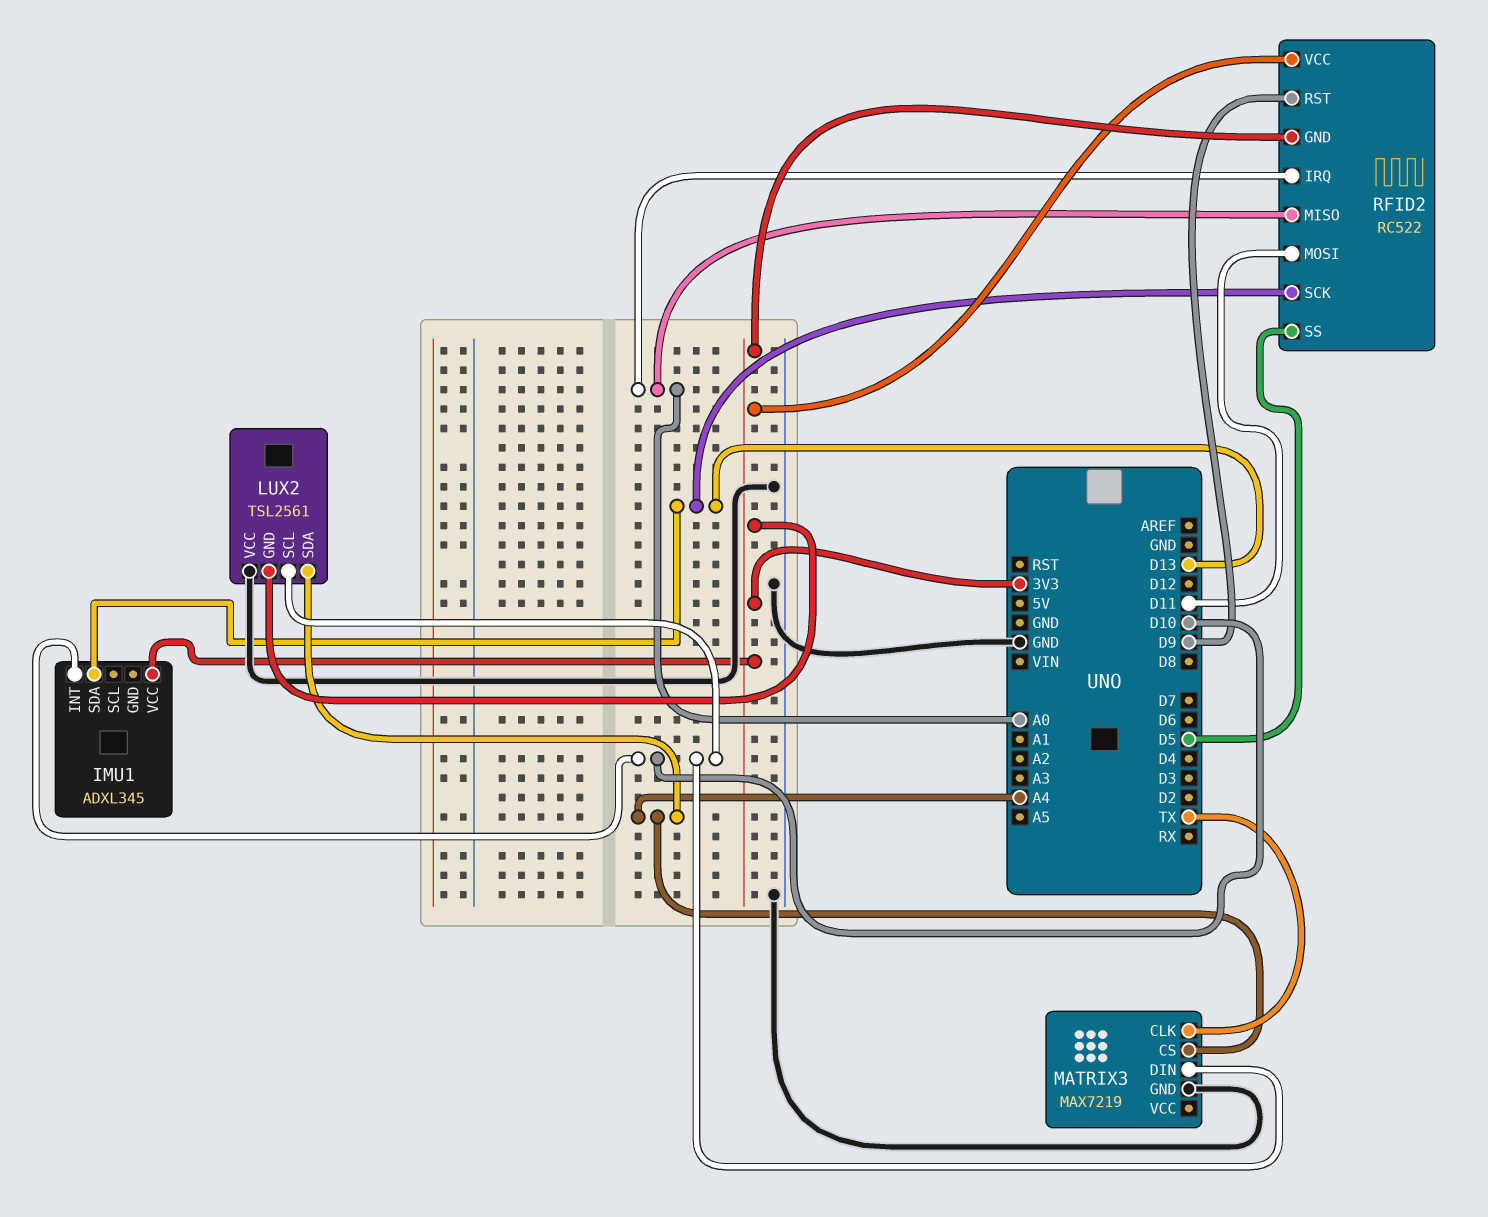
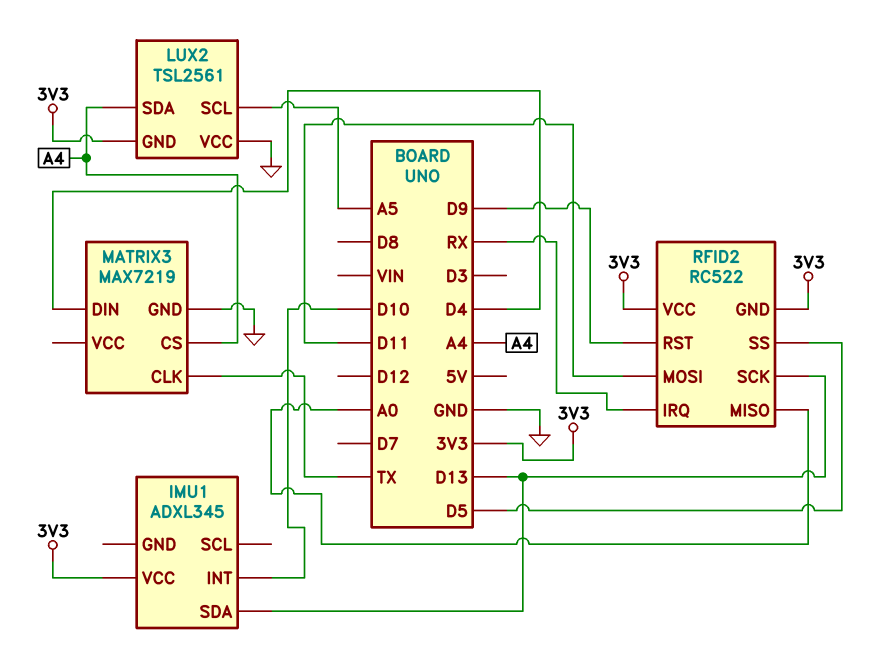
LUX2 pin SCL: D10 -> A5
MATRIX3 pin DIN: D10 -> D4
RFID2 pin IRQ: A0 -> RX

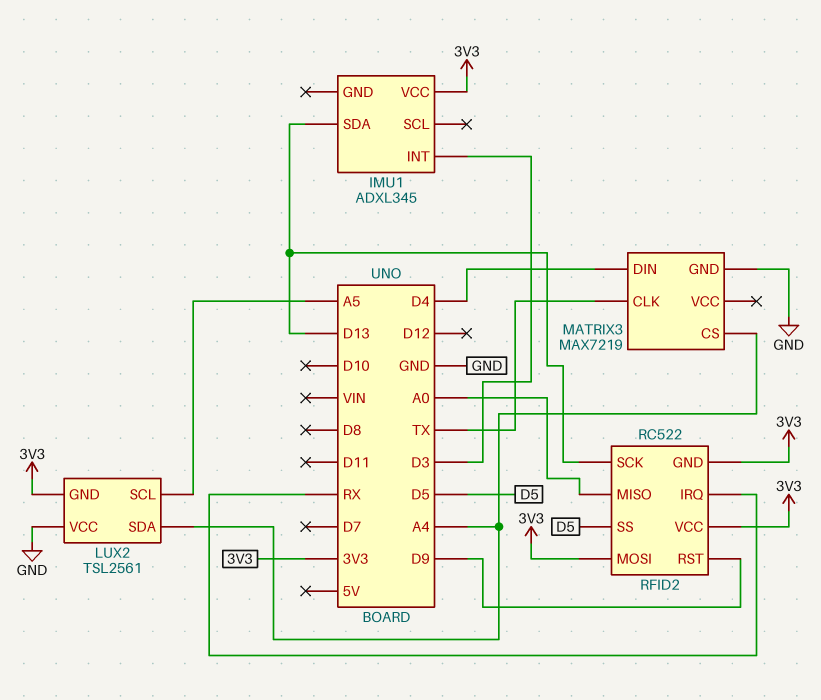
IMU1 pin INT: D10 -> D3
RFID2 pin MOSI: D11 -> 3V3

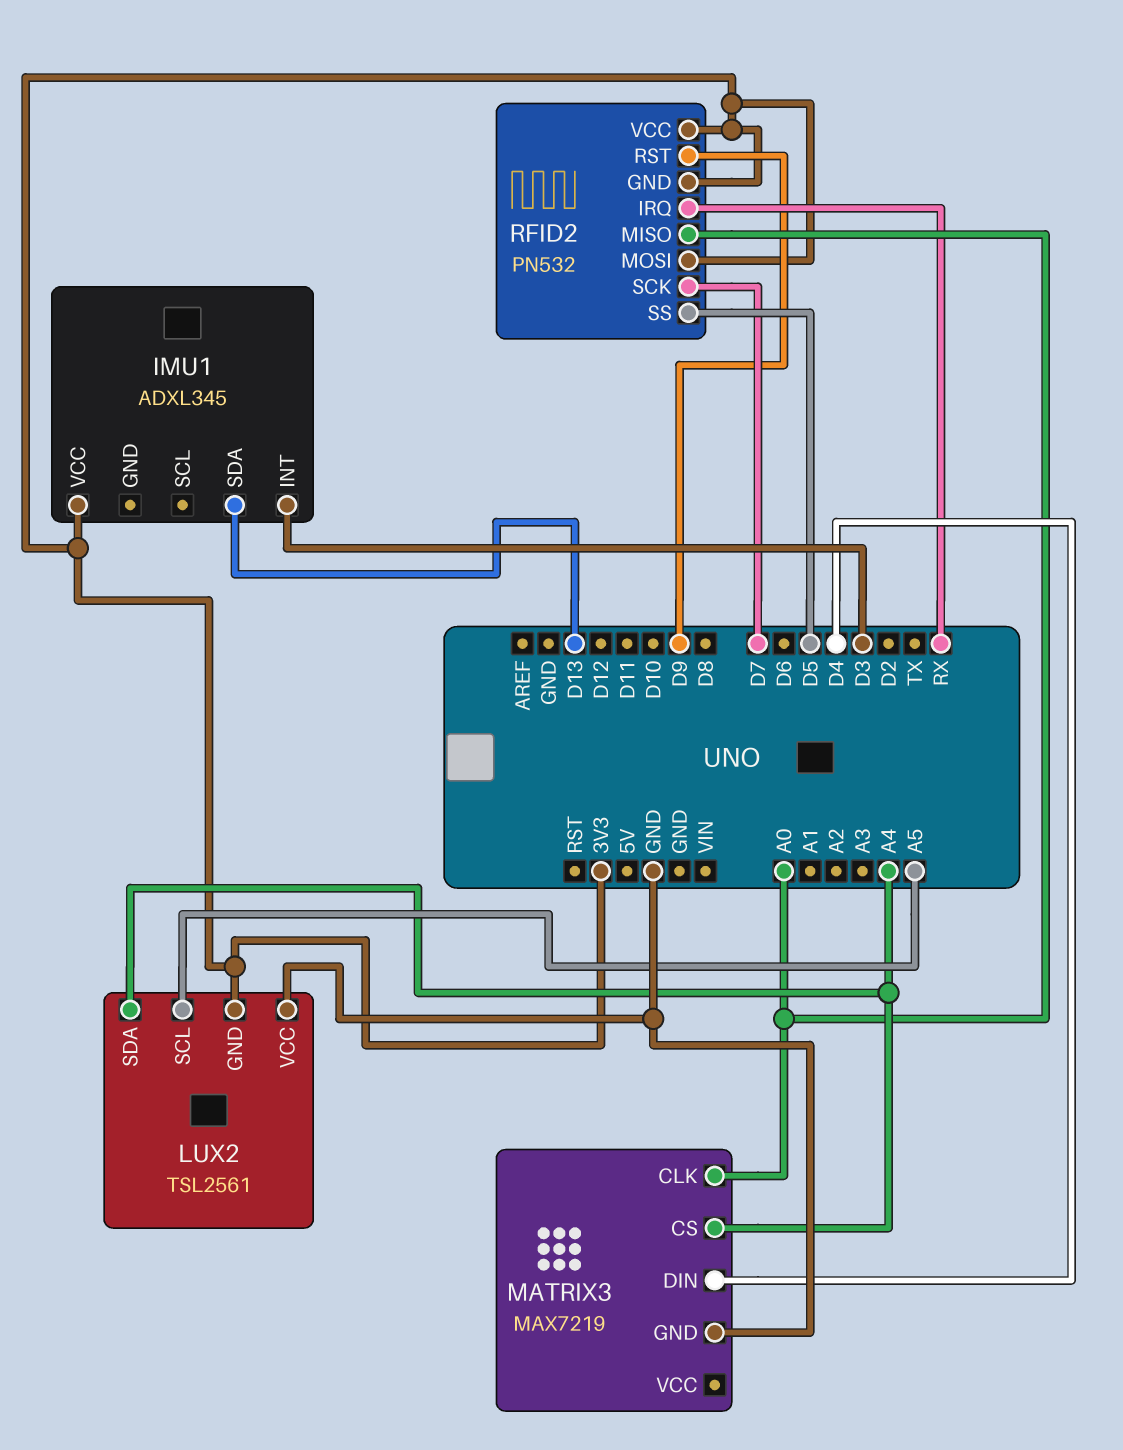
MATRIX3 pin CLK: TX -> A0
RFID2: RC522 -> PN532
RFID2 pin SCK: D13 -> D7

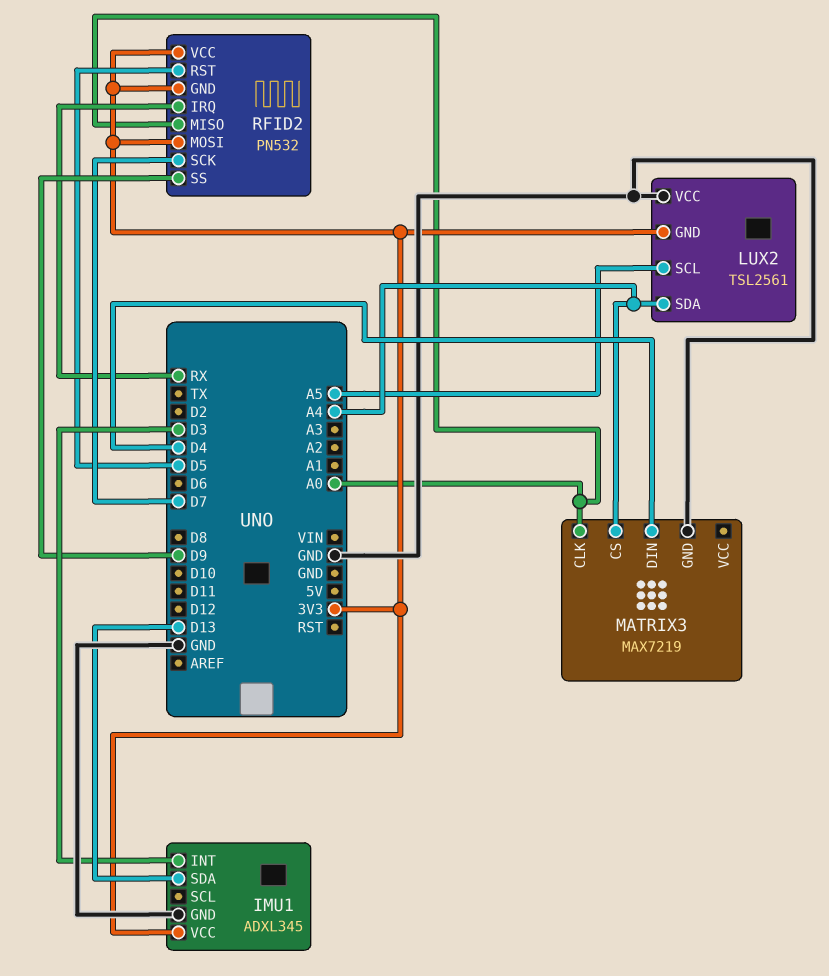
IMU1 pin GND: none -> GND
RFID2 pin RST: D9 -> D5
RFID2 pin SS: D5 -> D9

